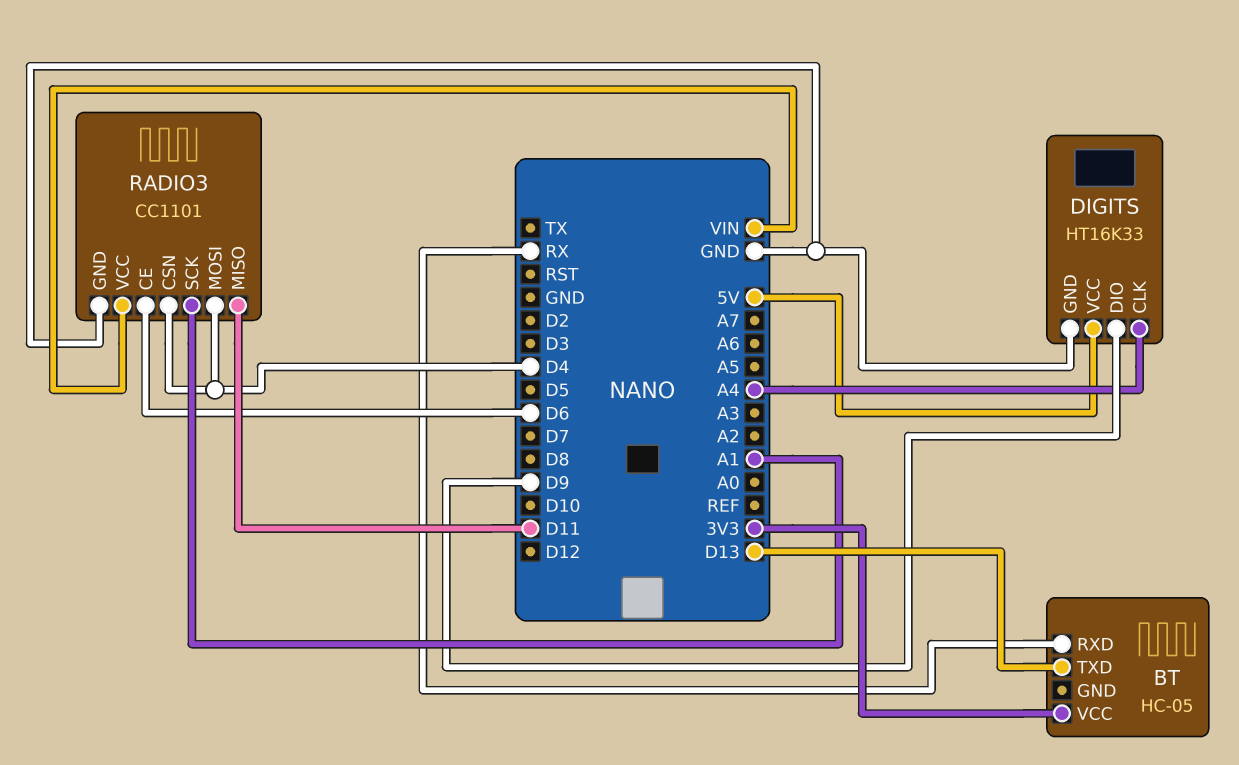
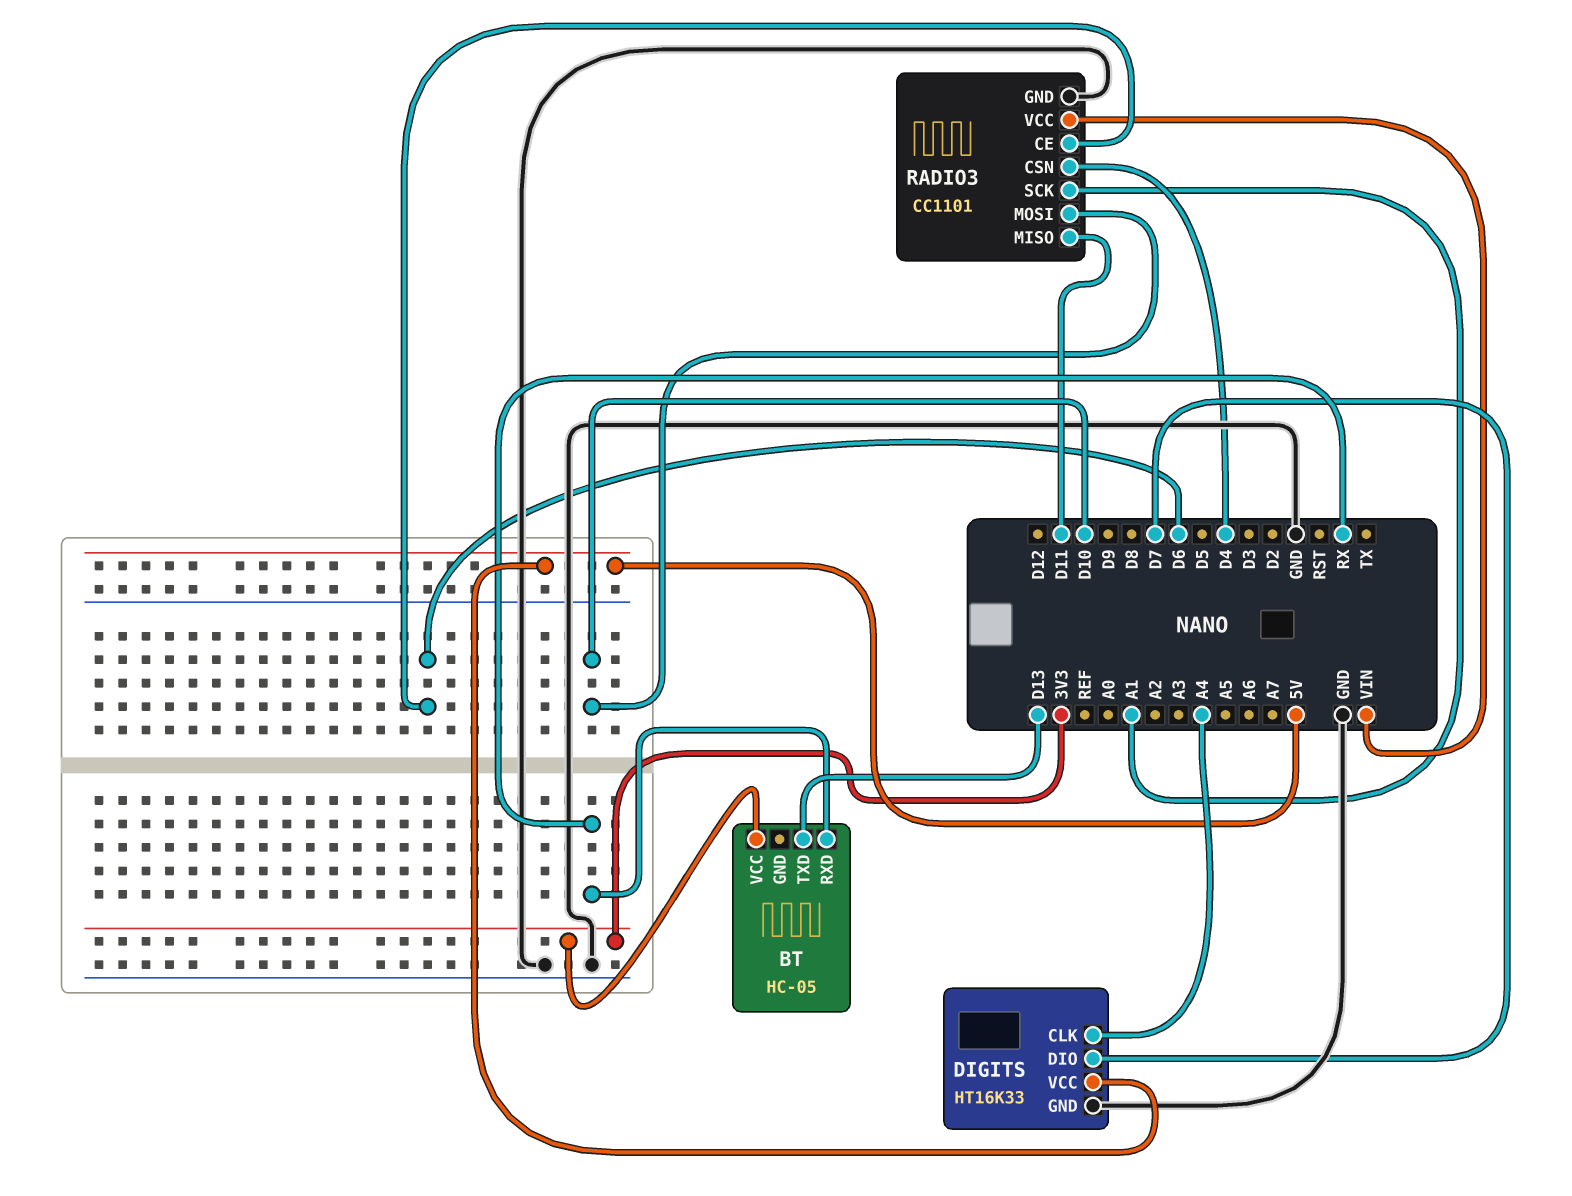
DIGITS pin DIO: D9 -> D7
RADIO3 pin MOSI: D4 -> D10

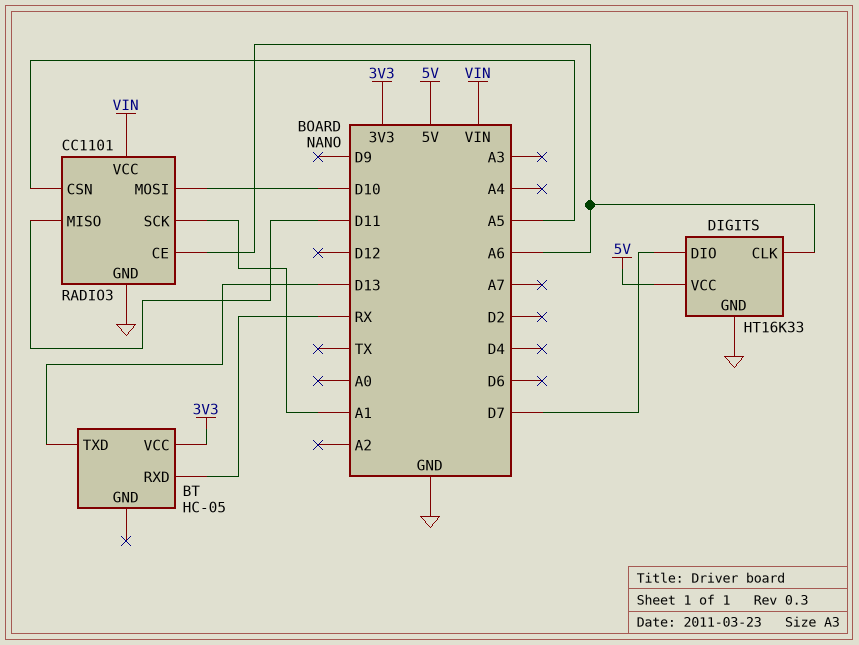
DIGITS pin CLK: A4 -> A6
RADIO3 pin CE: D6 -> A6
RADIO3 pin CSN: D4 -> A5

